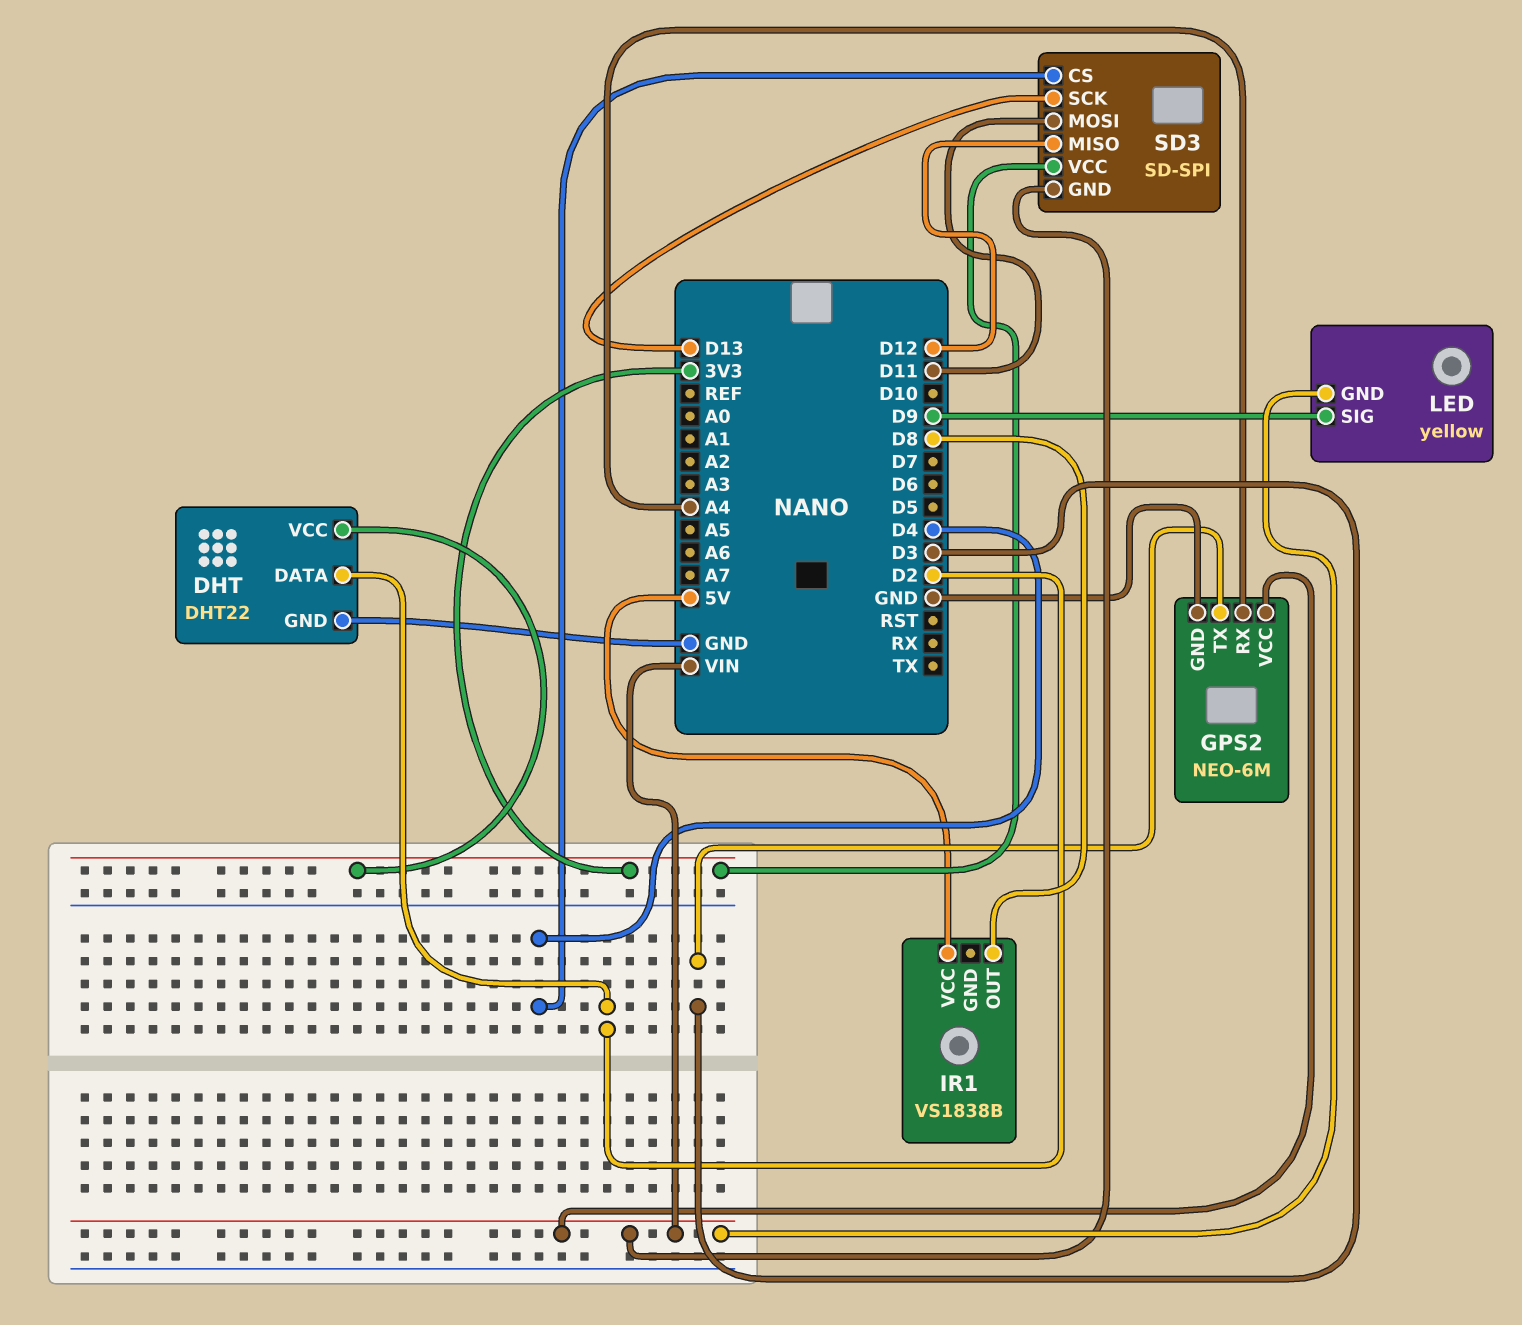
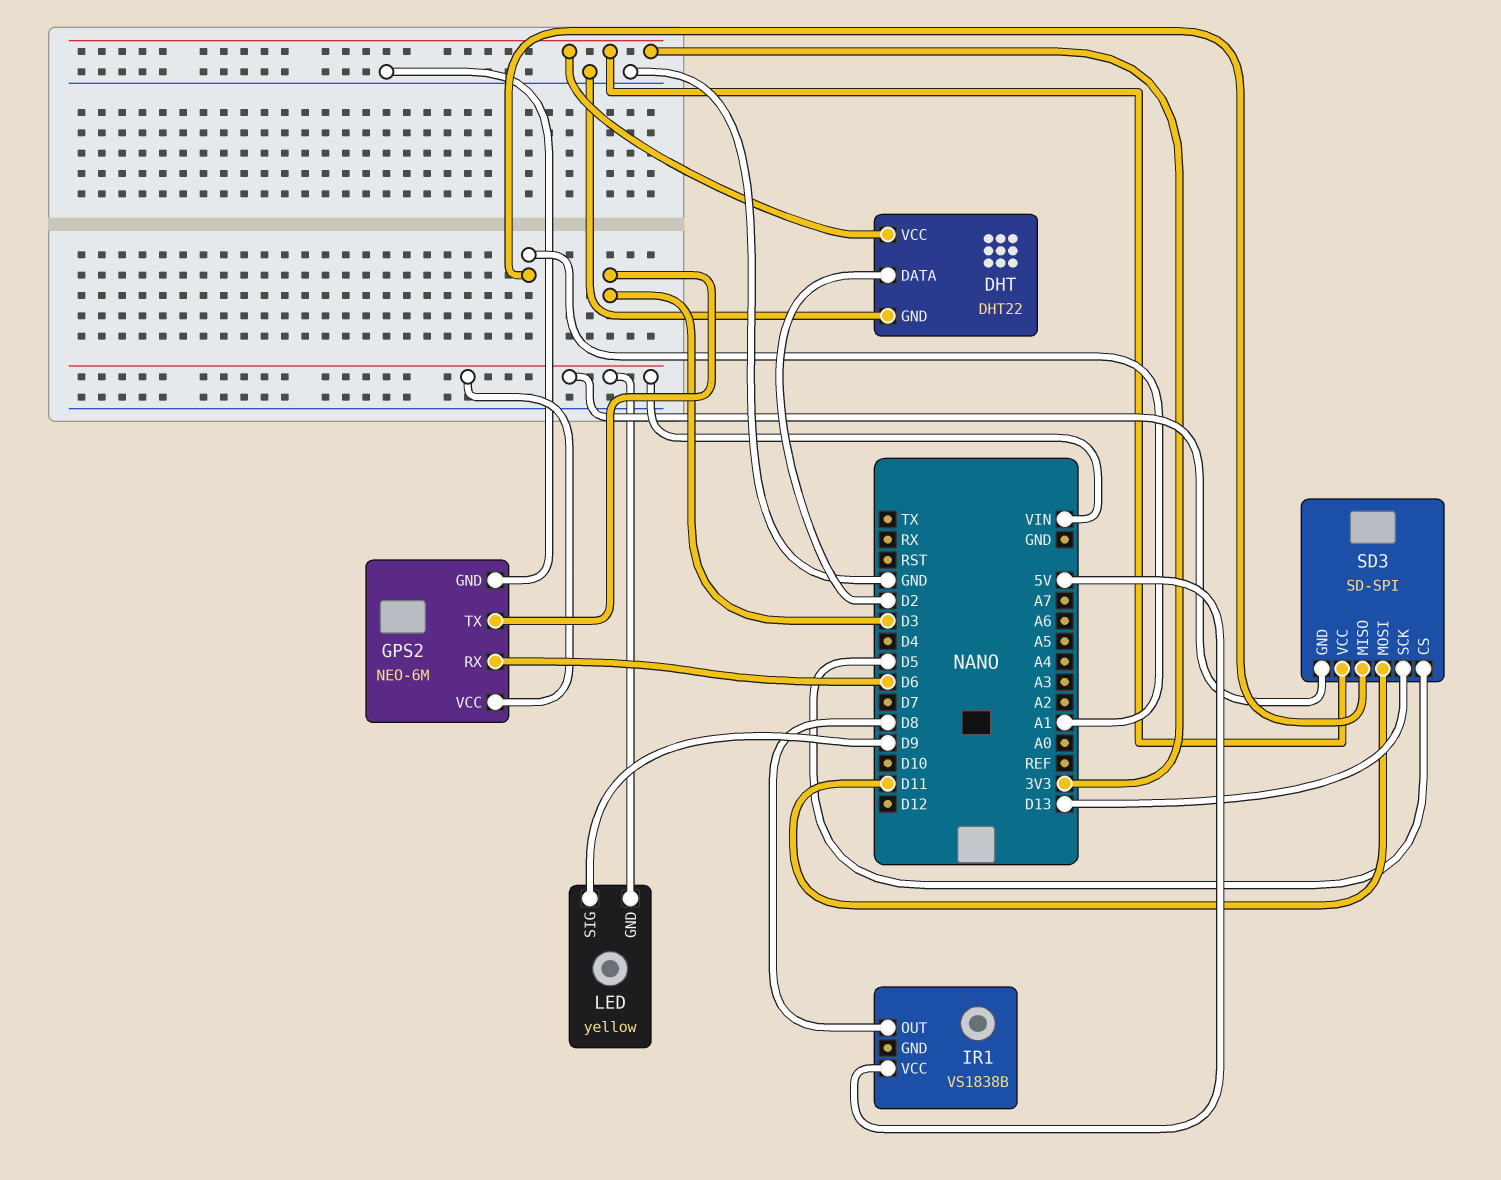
GPS2 pin RX: A4 -> D6
SD3 pin CS: D4 -> D5
SD3 pin MISO: D12 -> A1

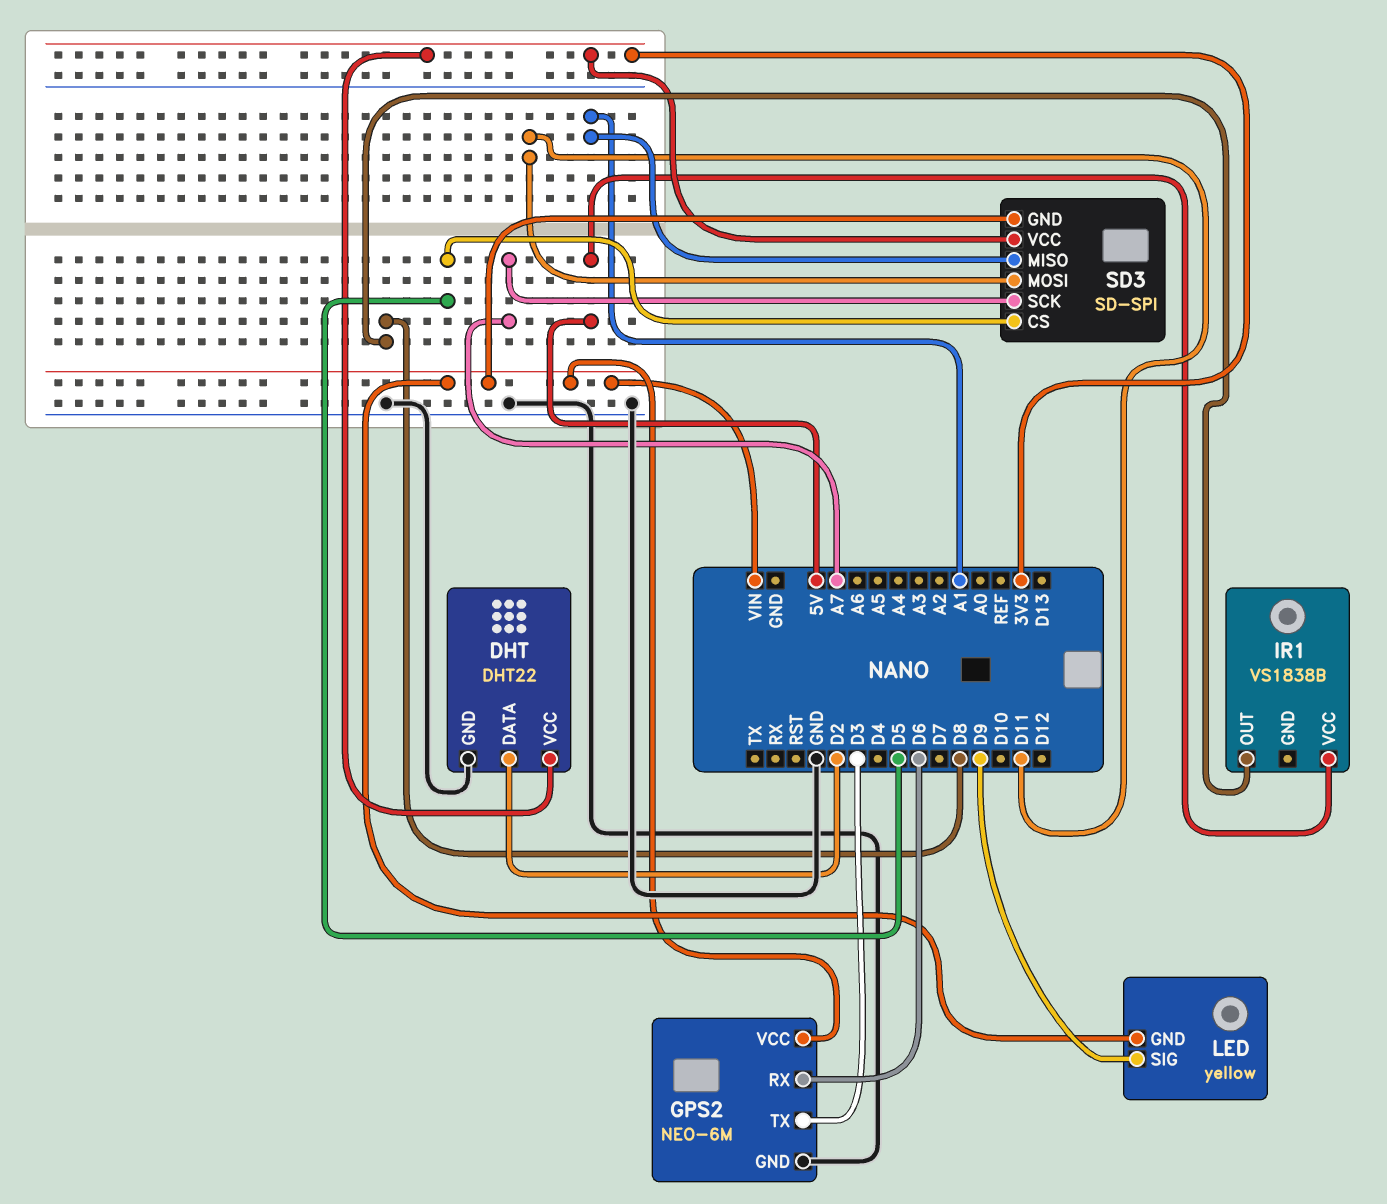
SD3 pin SCK: D13 -> A7

